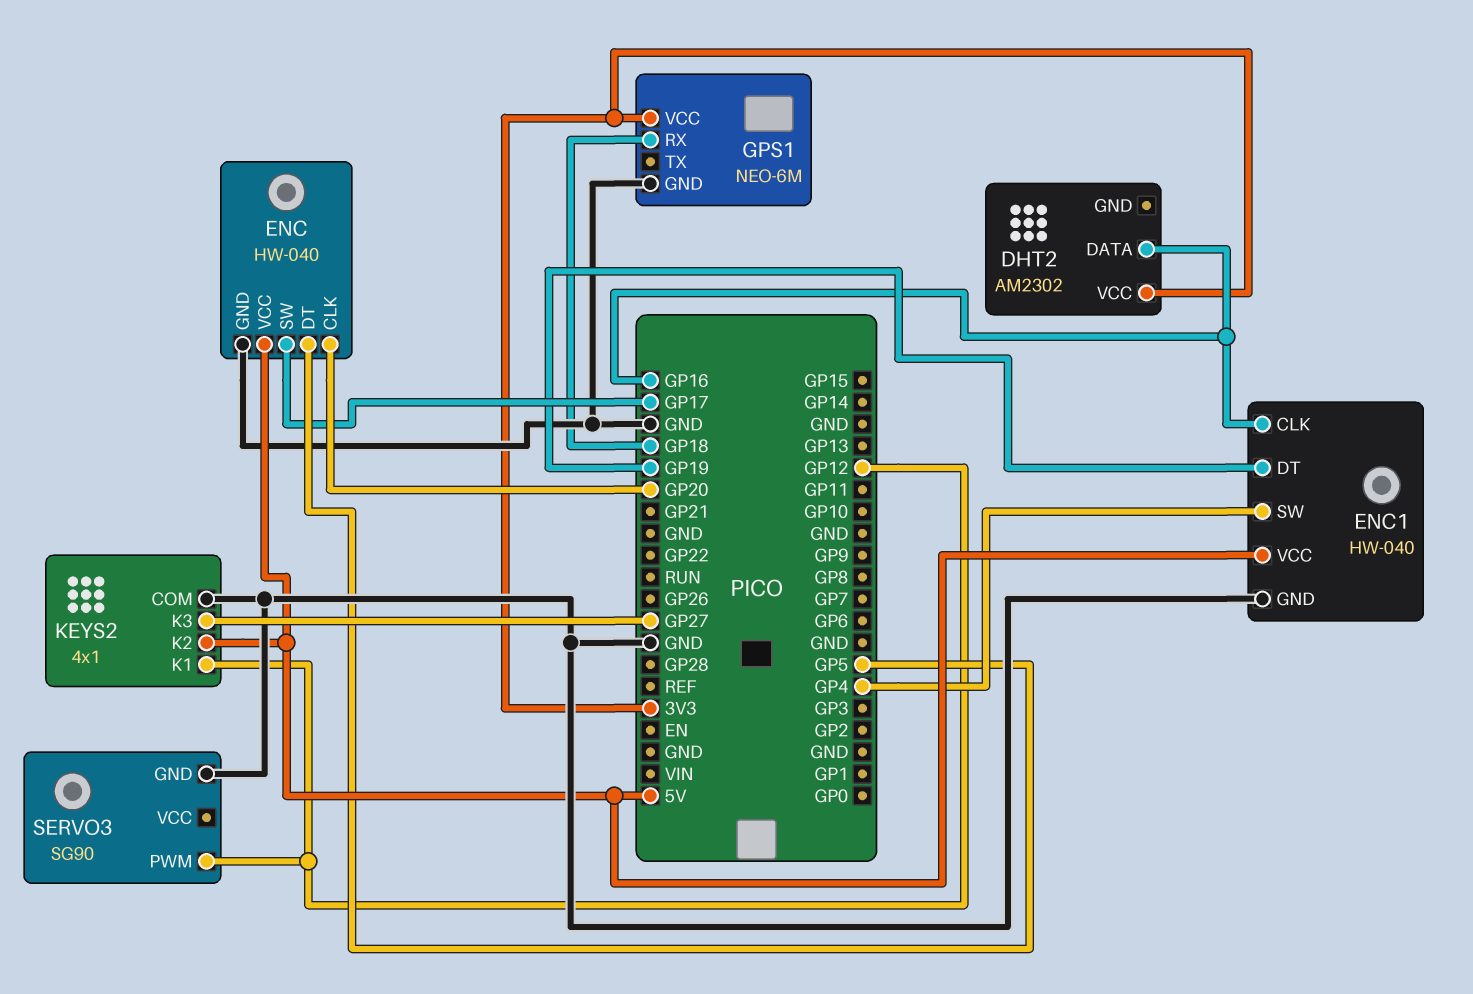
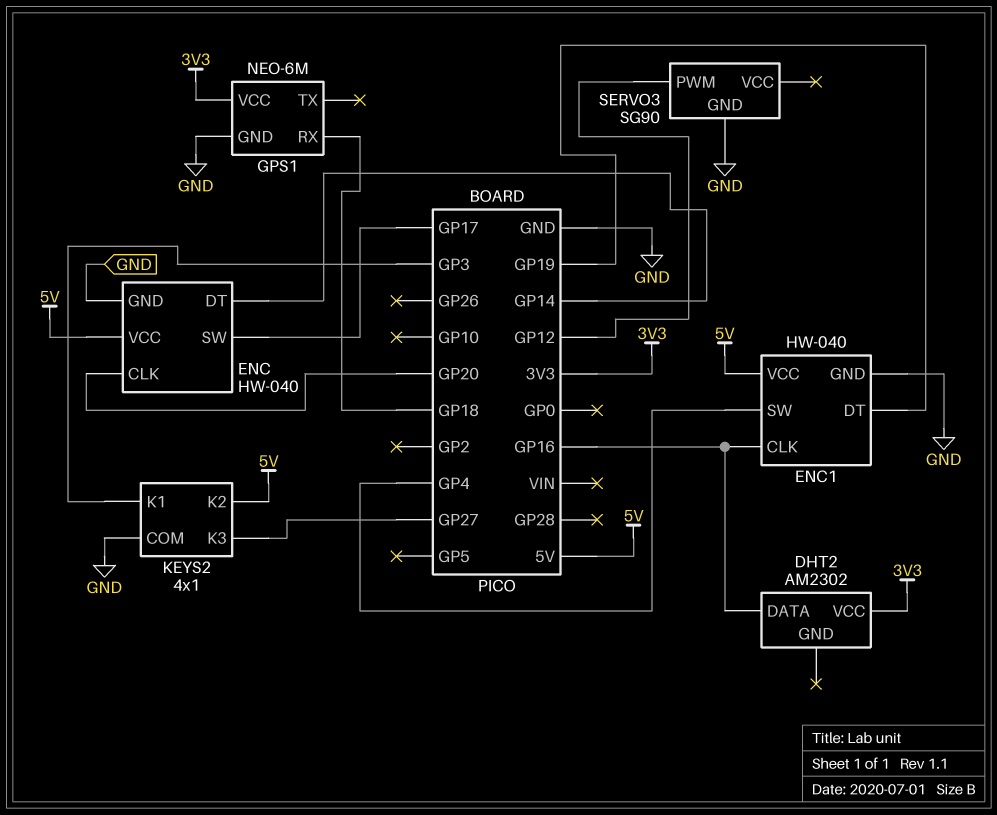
ENC pin DT: GP5 -> GP14
KEYS2 pin K1: GP12 -> GP3

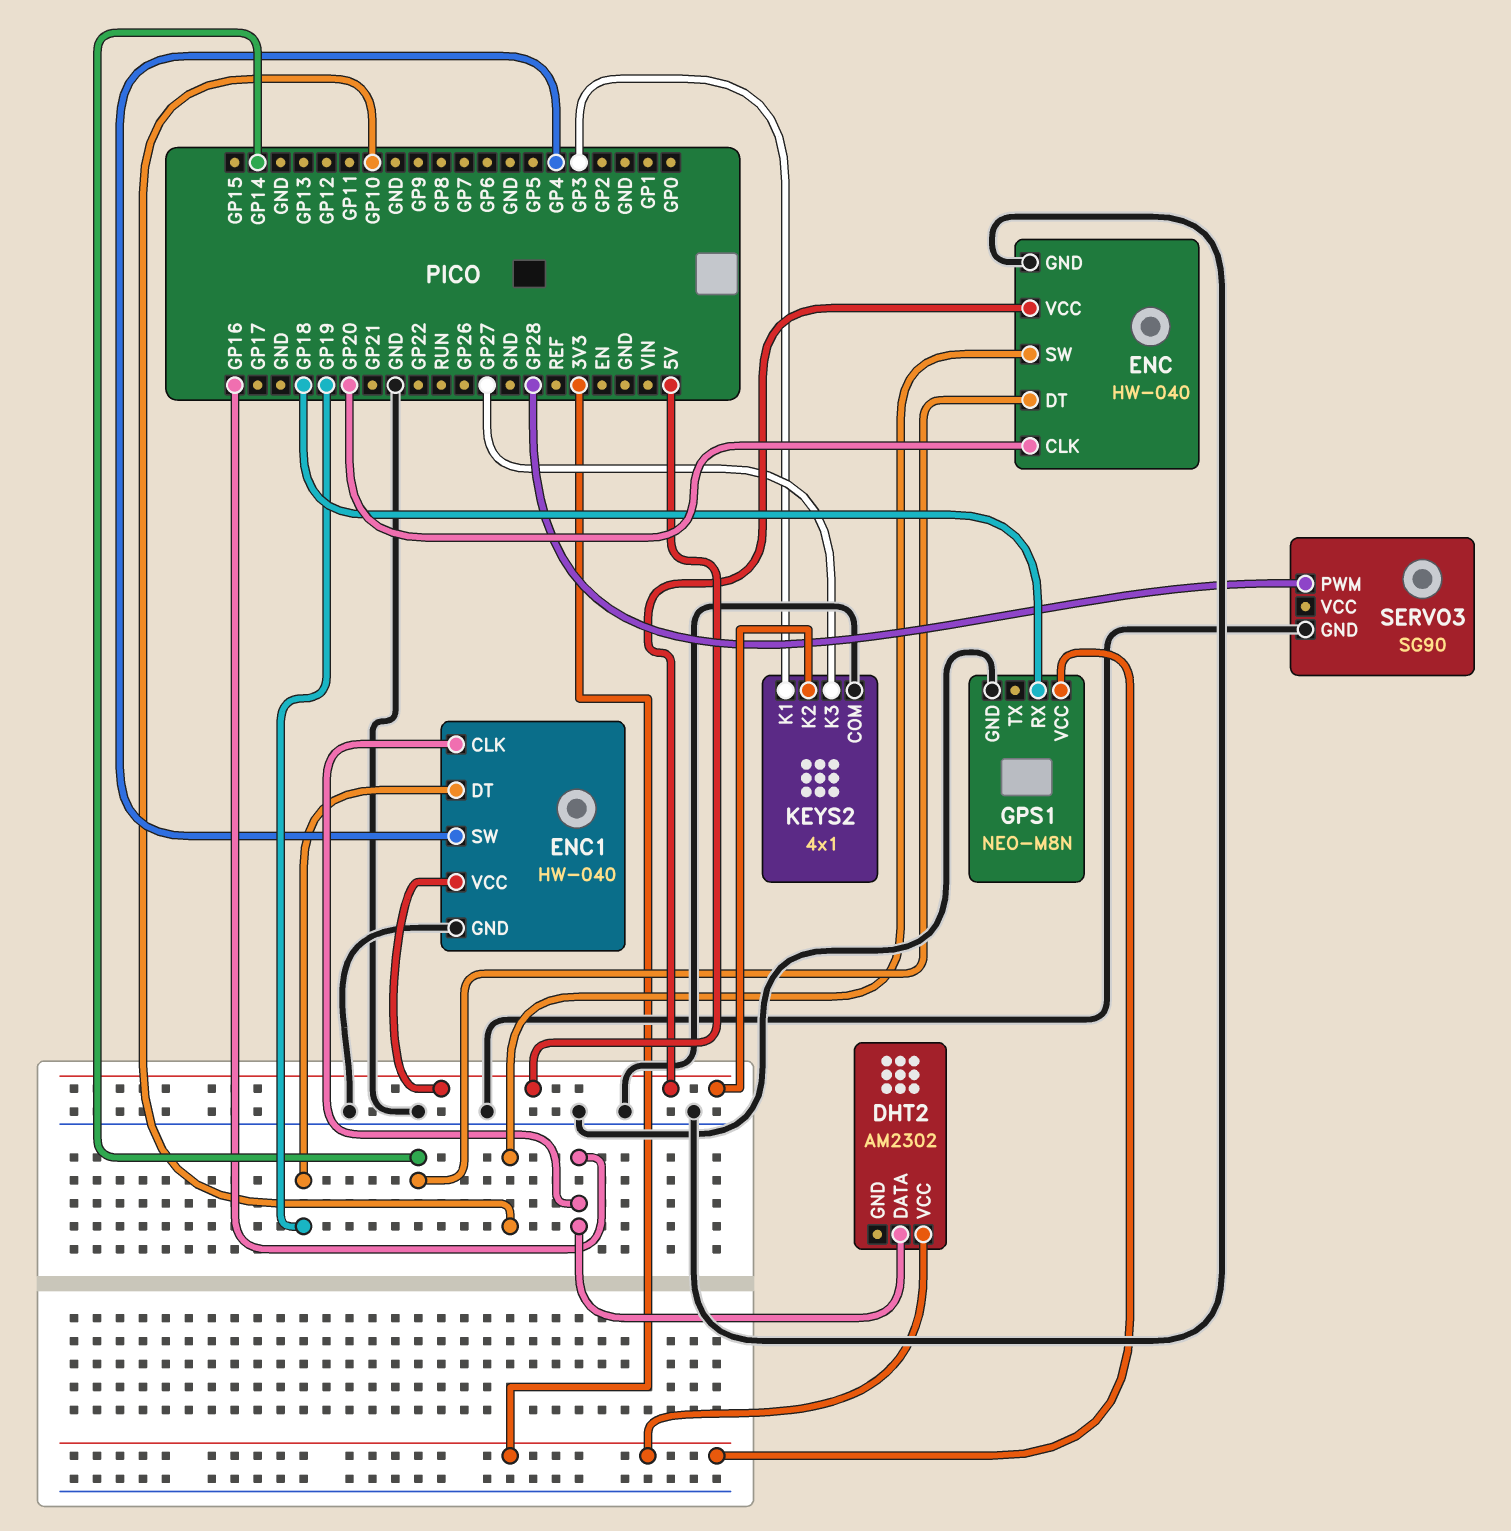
ENC pin SW: GP17 -> GP10
GPS1: NEO-6M -> NEO-M8N
SERVO3 pin PWM: GP12 -> GP28

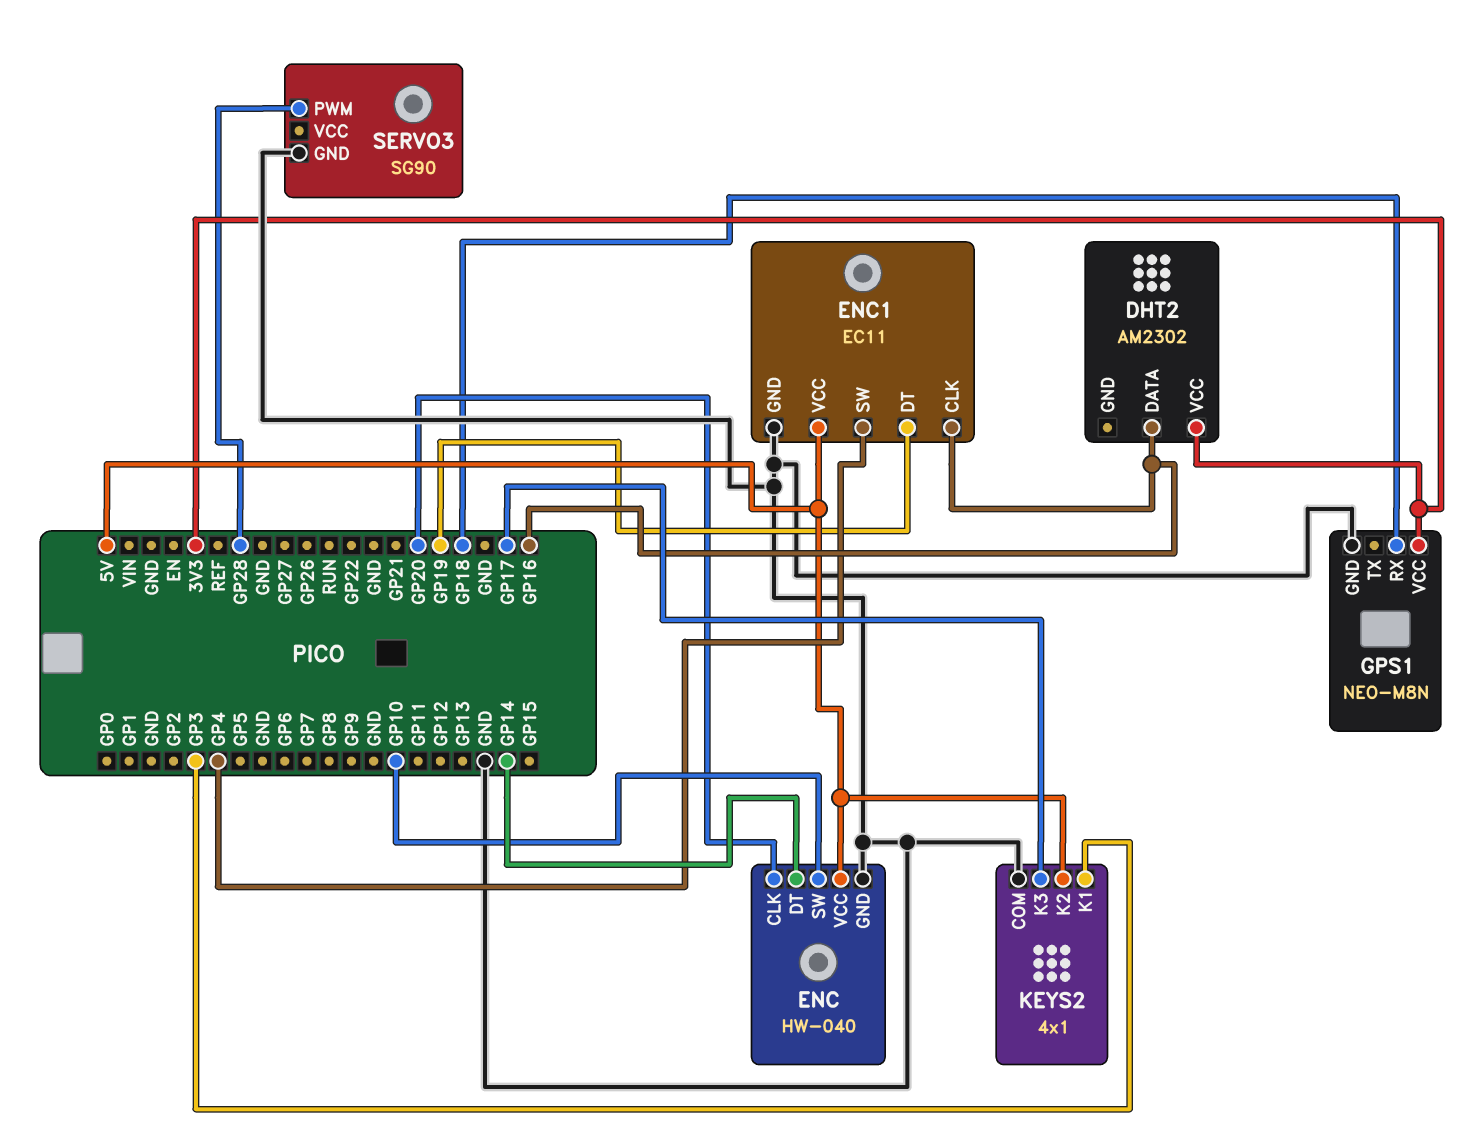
ENC1: HW-040 -> EC11
KEYS2 pin K3: GP27 -> GP17

